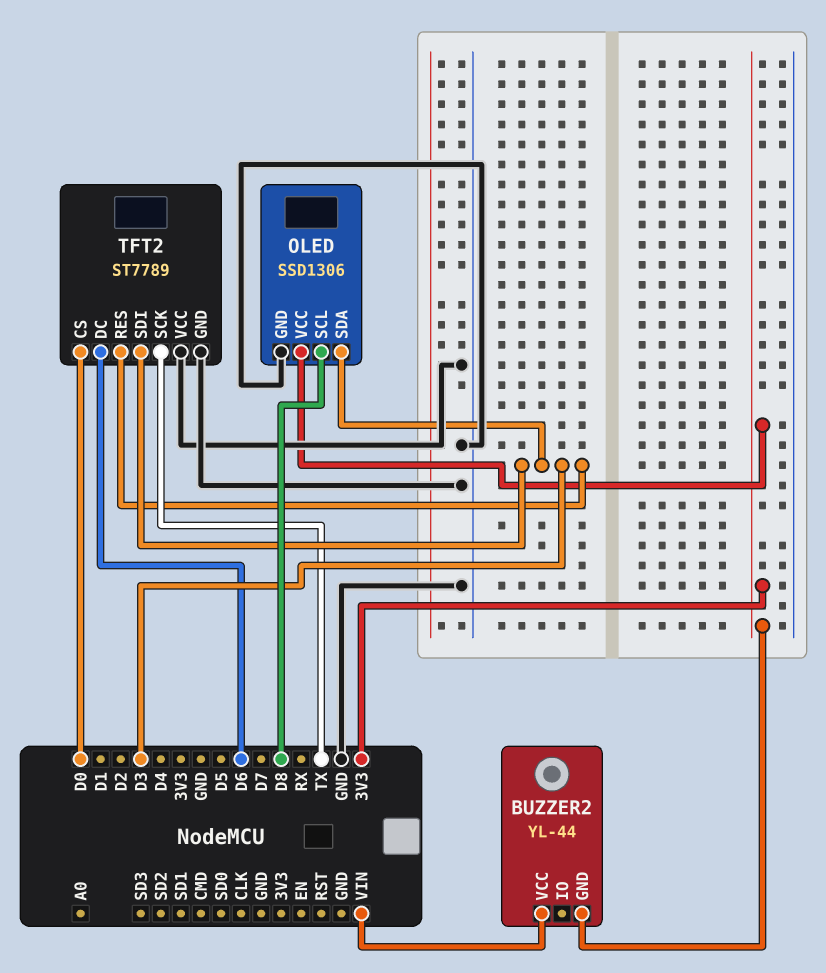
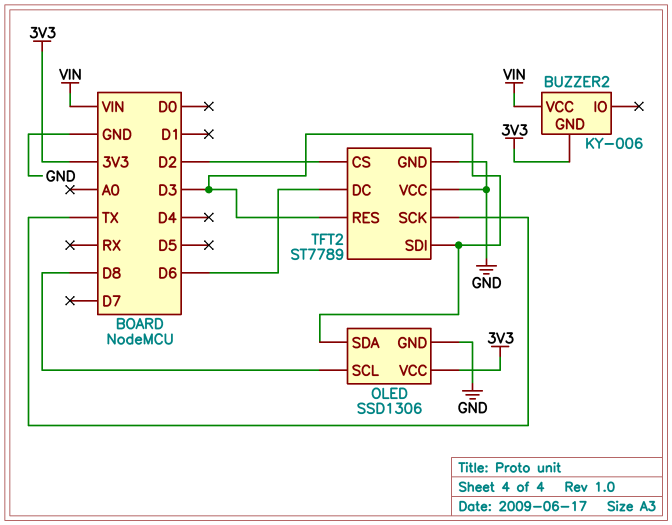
BUZZER2: YL-44 -> KY-006
TFT2 pin CS: D0 -> D2

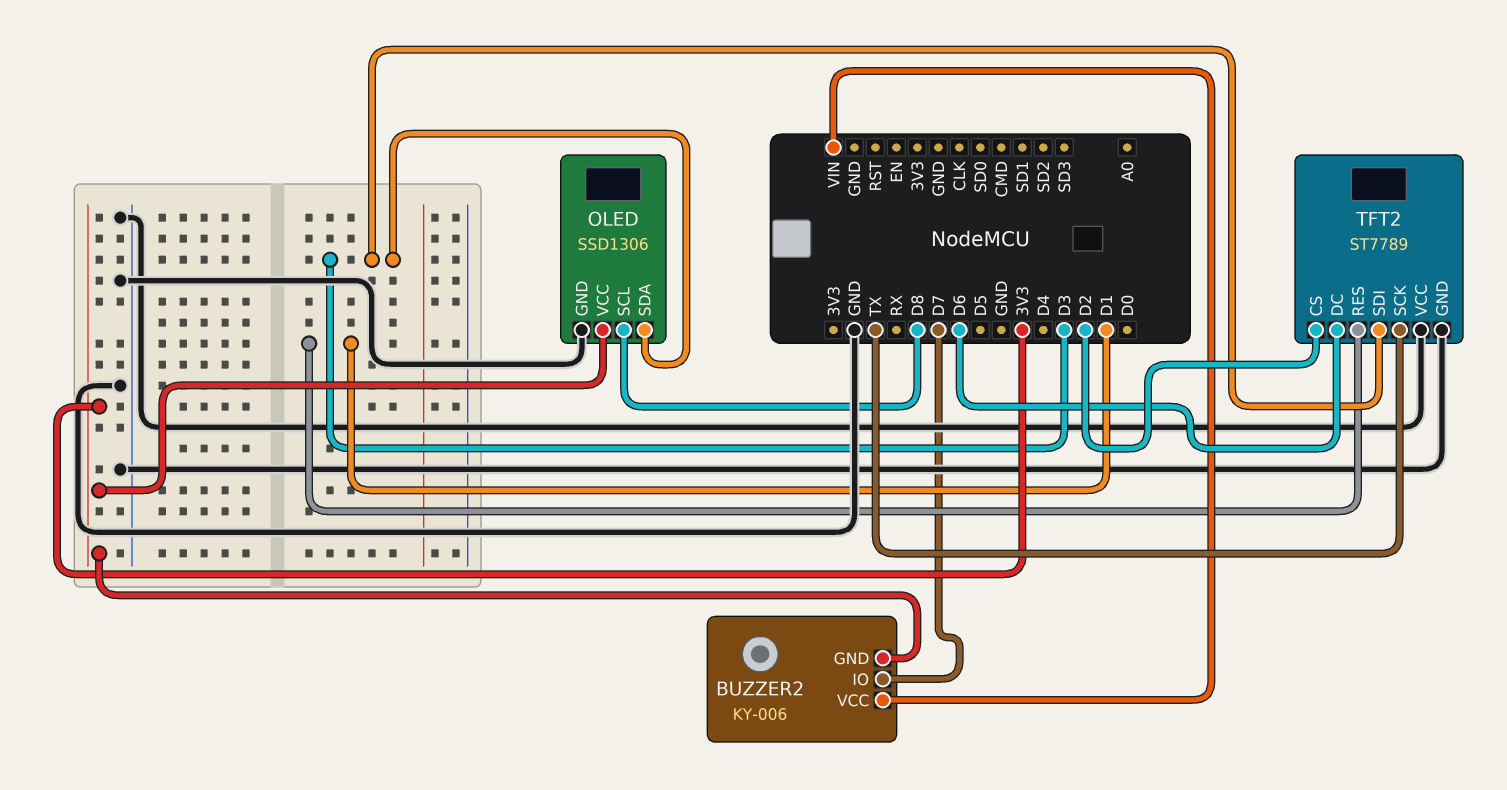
BUZZER2 pin IO: none -> D7
TFT2 pin RES: D3 -> D1

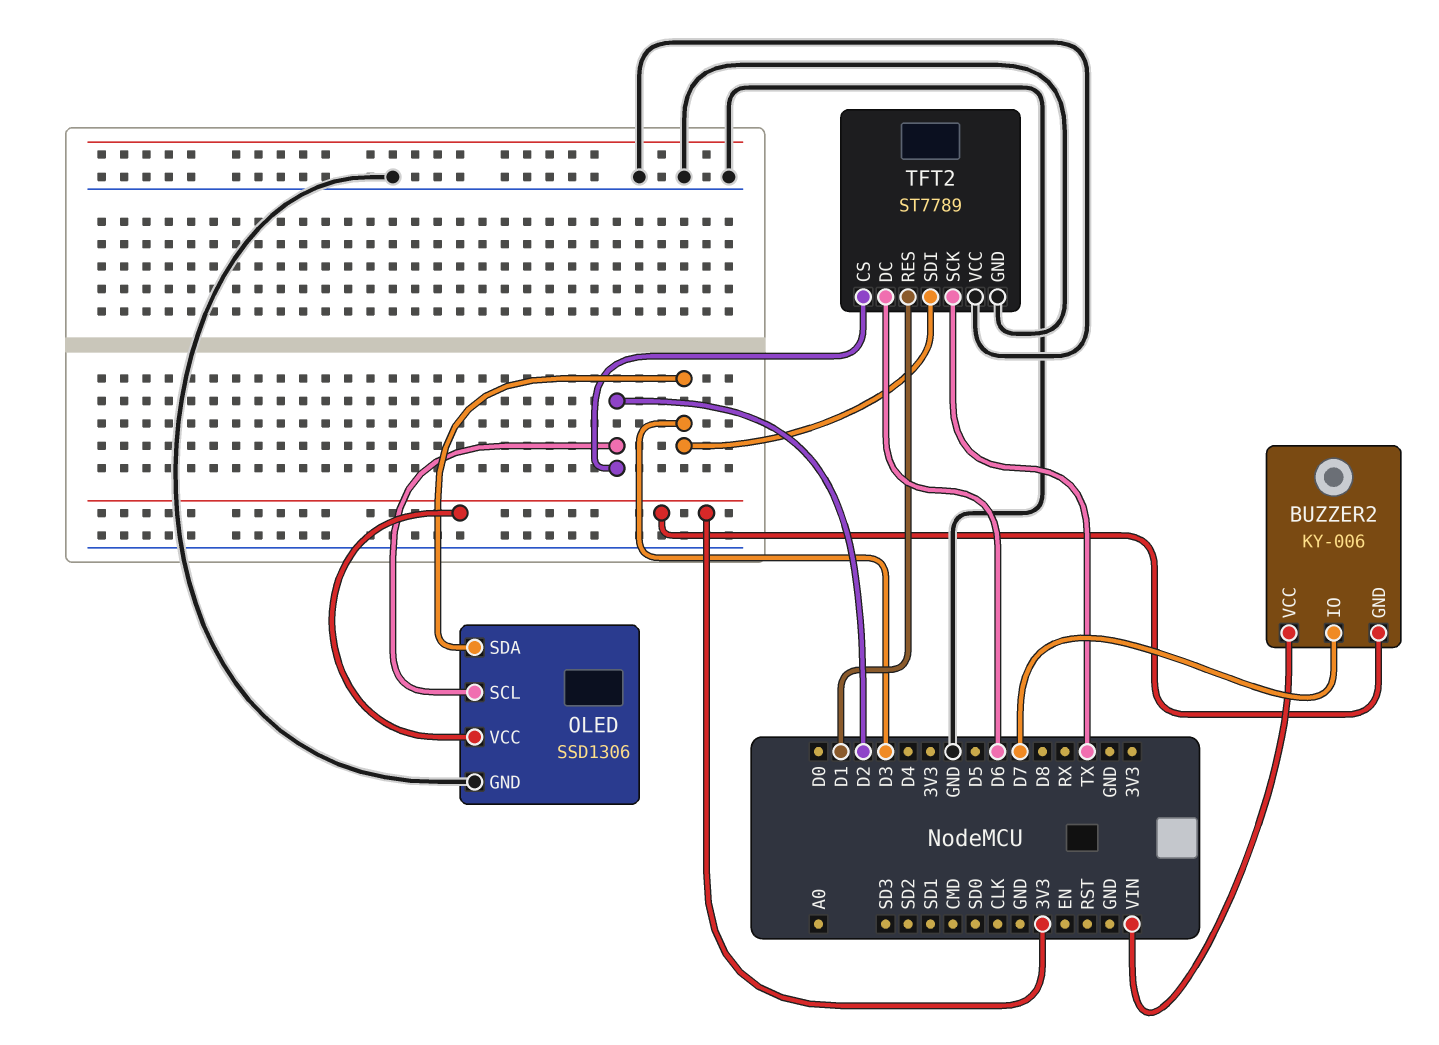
OLED pin SCL: D8 -> D2

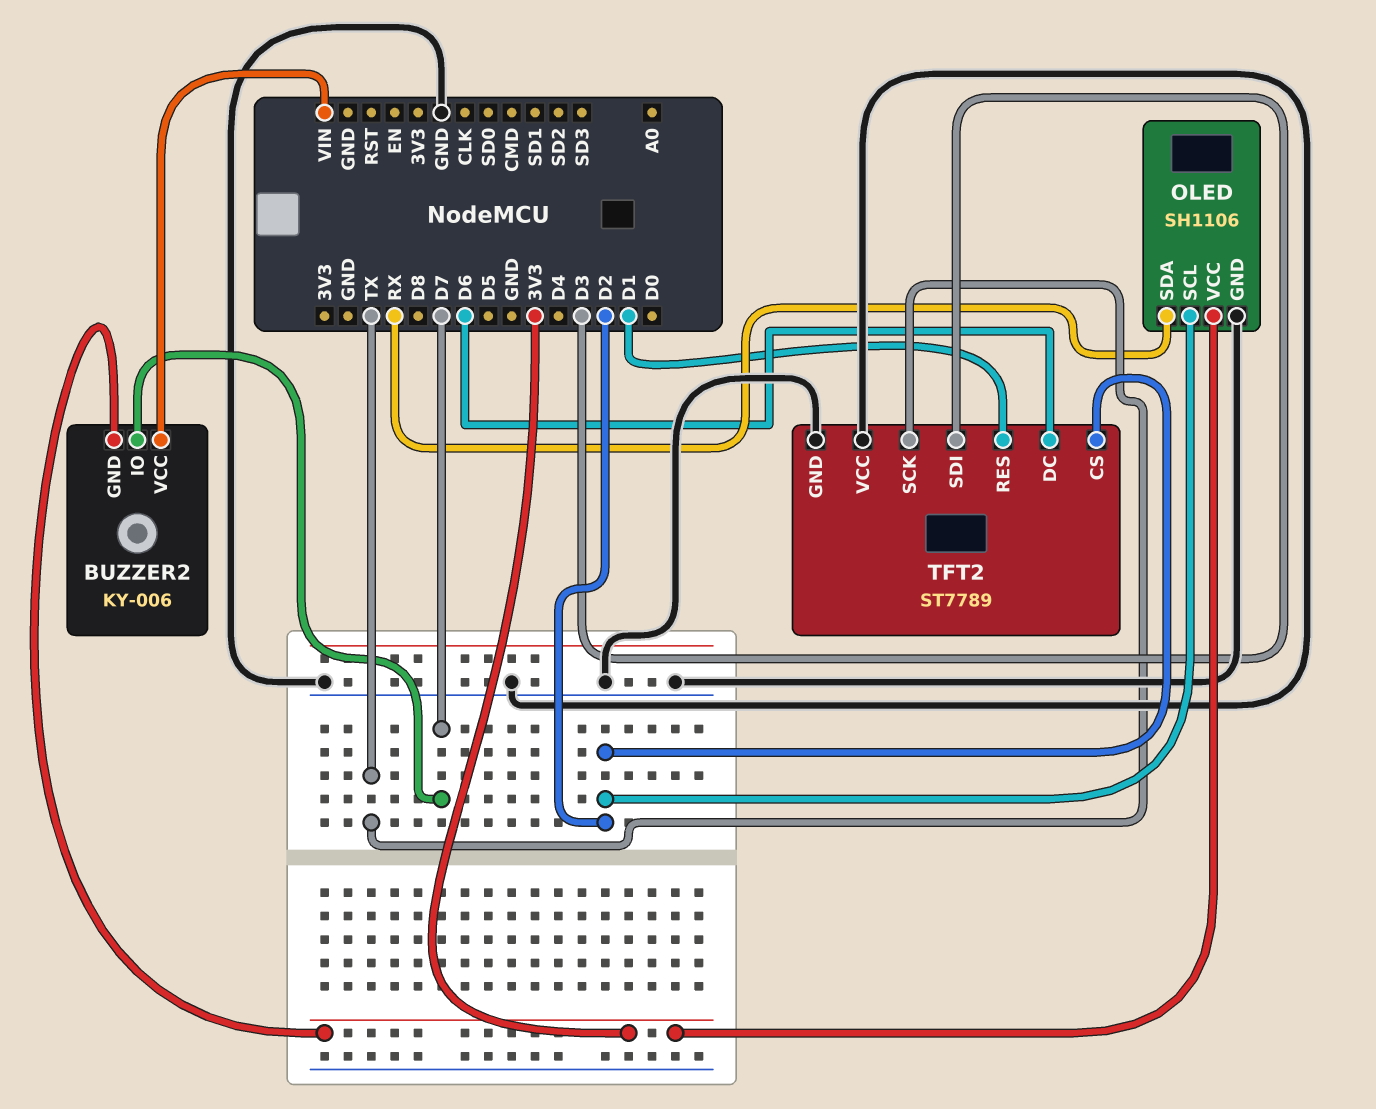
OLED: SSD1306 -> SH1106
OLED pin SDA: D3 -> RX

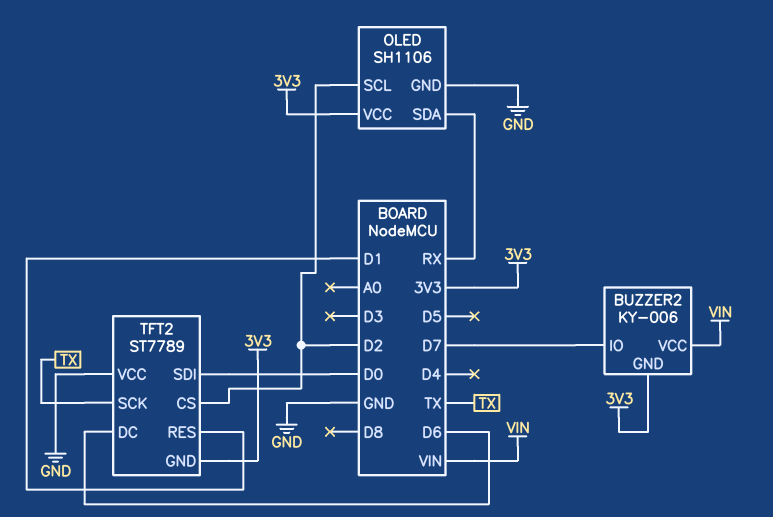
TFT2 pin GND: GND -> 3V3
TFT2 pin SDI: D3 -> D0

